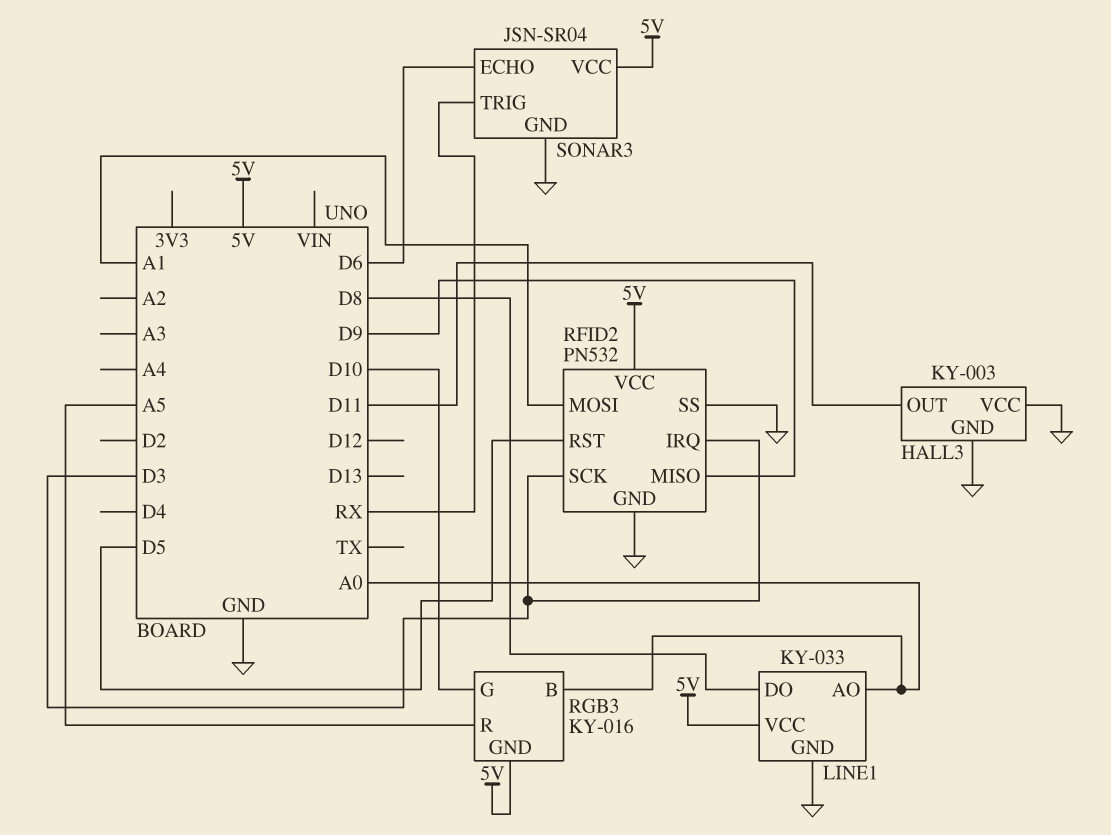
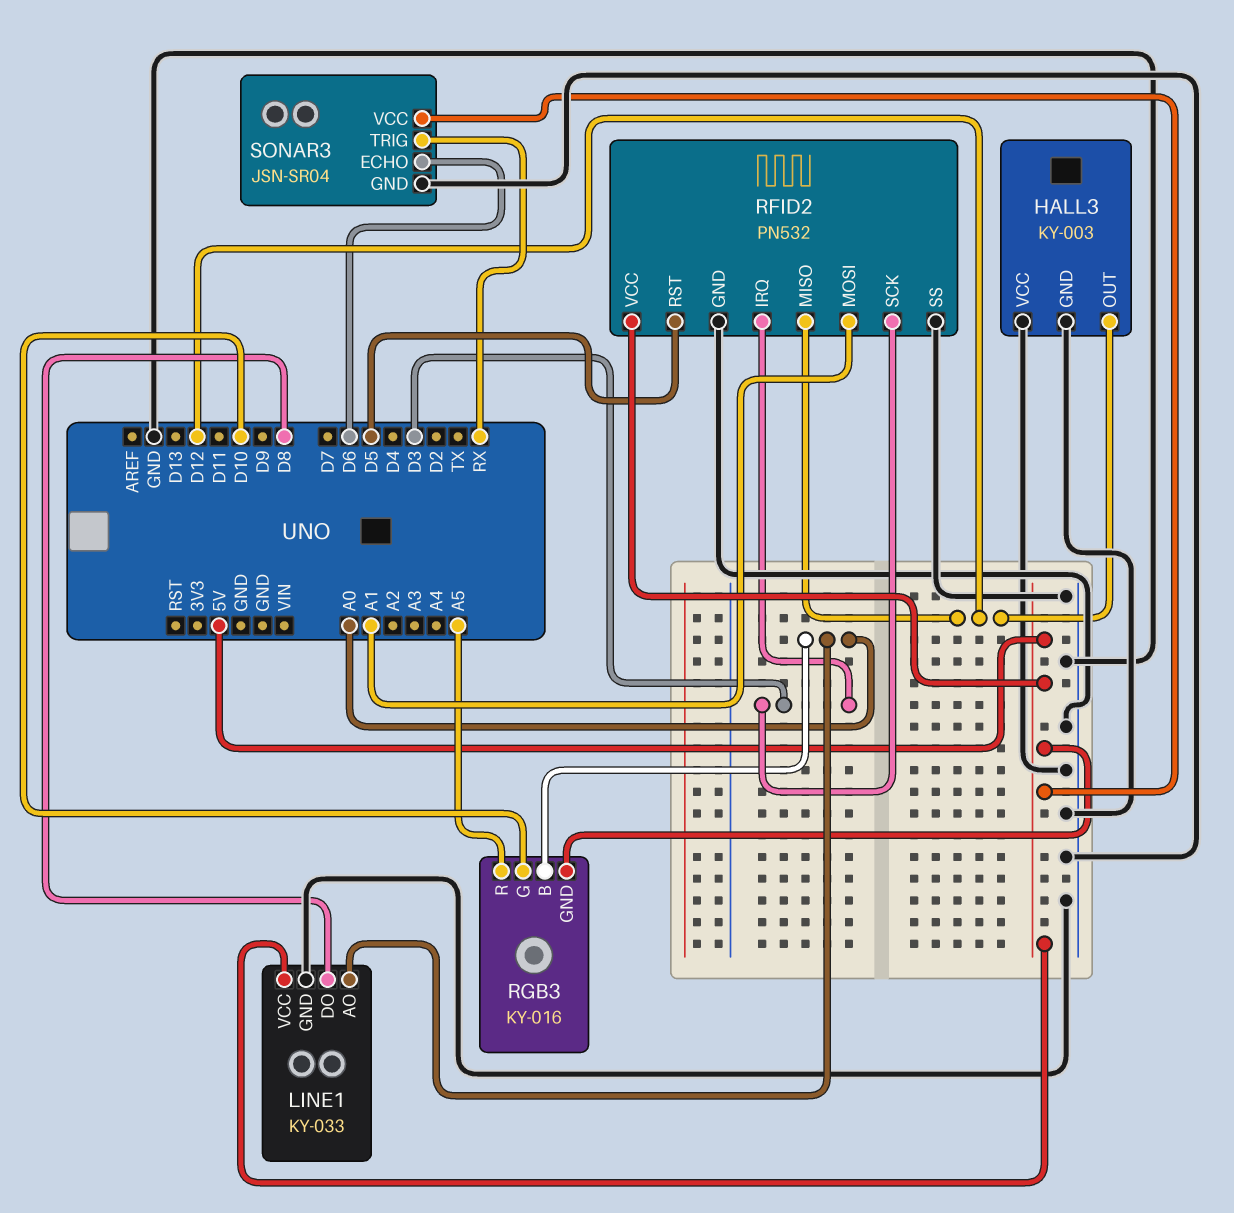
HALL3 pin OUT: D11 -> D12
RFID2 pin MISO: D9 -> D12

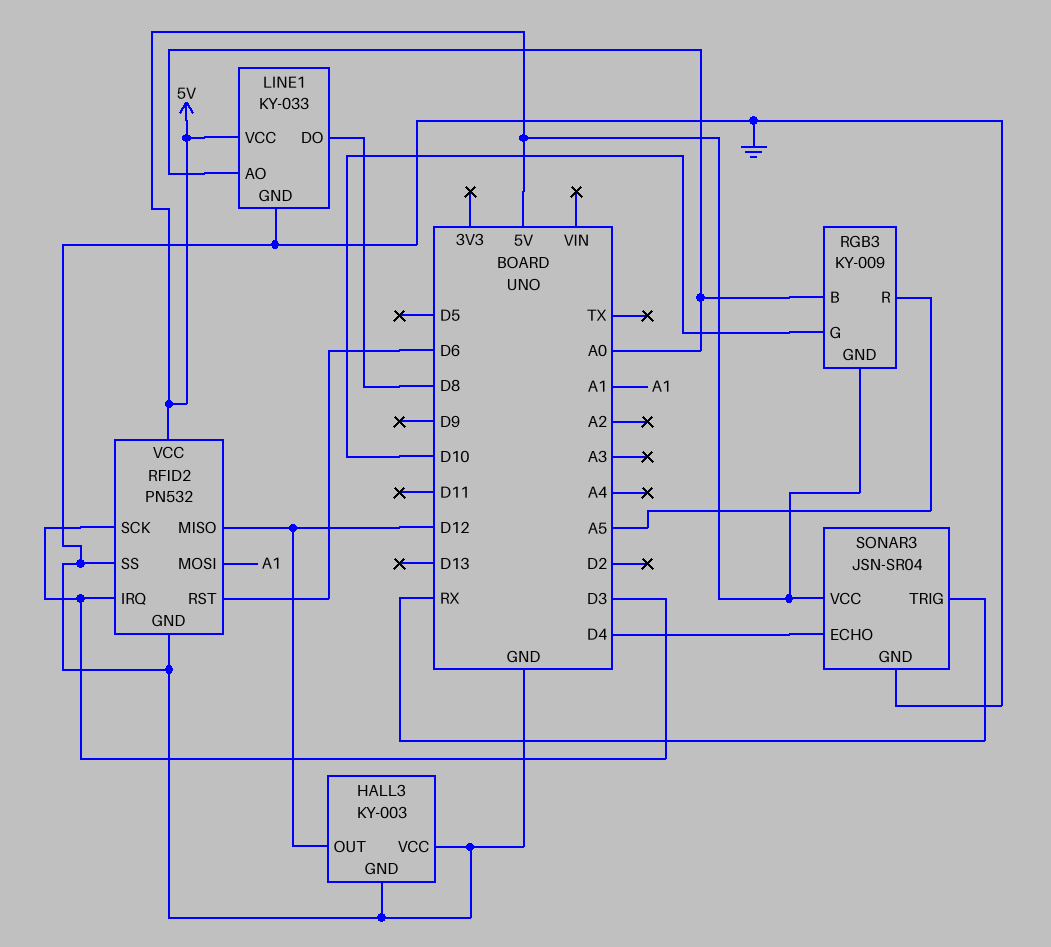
RFID2 pin RST: D5 -> D6
RGB3: KY-016 -> KY-009
SONAR3 pin ECHO: D6 -> D4

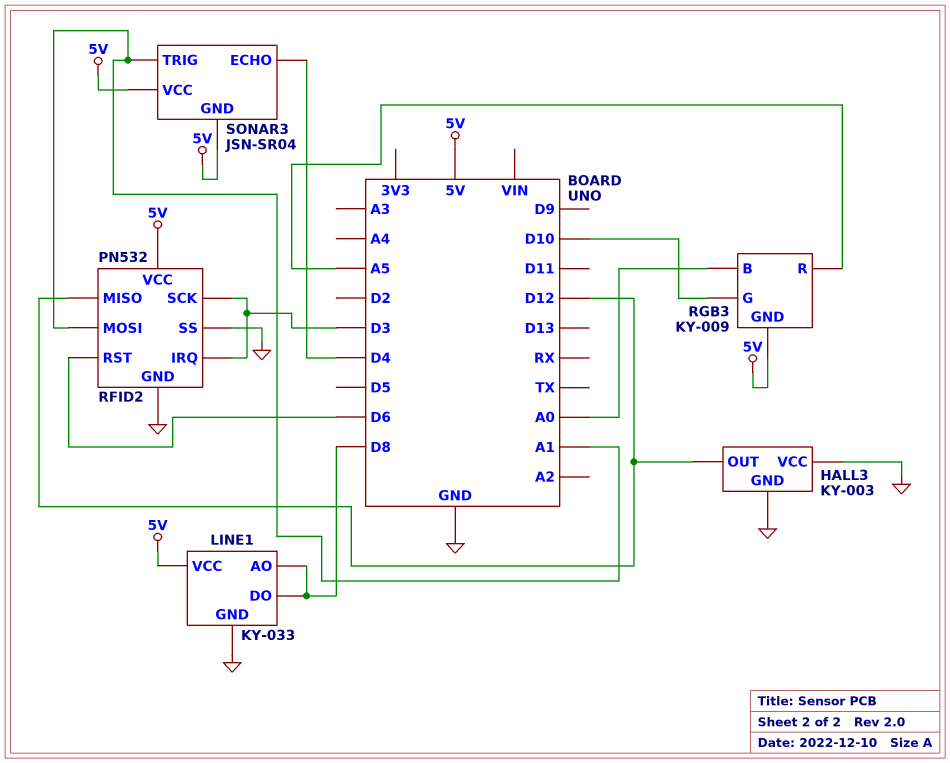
LINE1 pin AO: A0 -> D8
SONAR3 pin GND: GND -> 5V
SONAR3 pin TRIG: RX -> A1

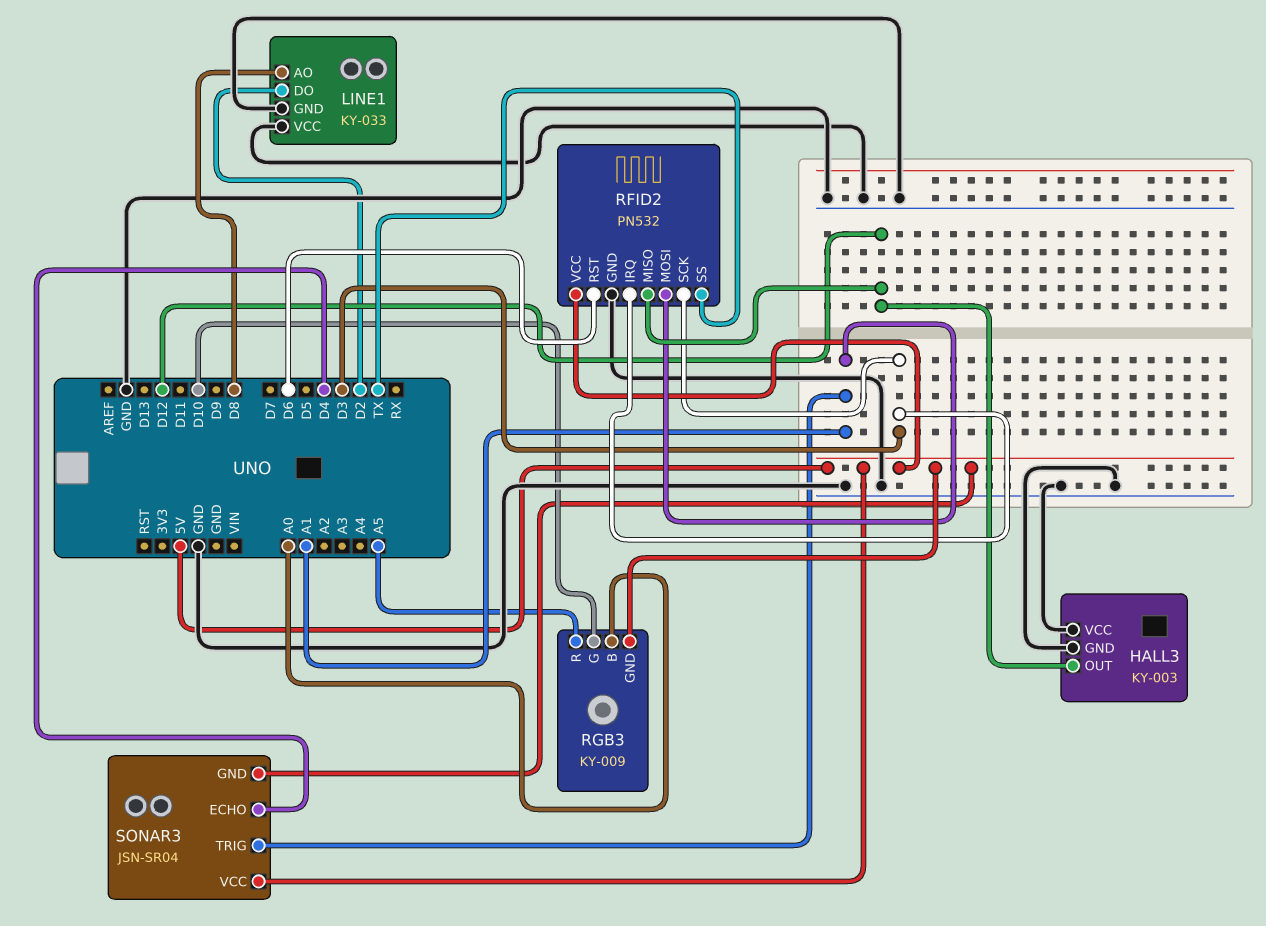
LINE1 pin DO: D8 -> D2
LINE1 pin VCC: 5V -> GND
RFID2 pin SS: GND -> TX

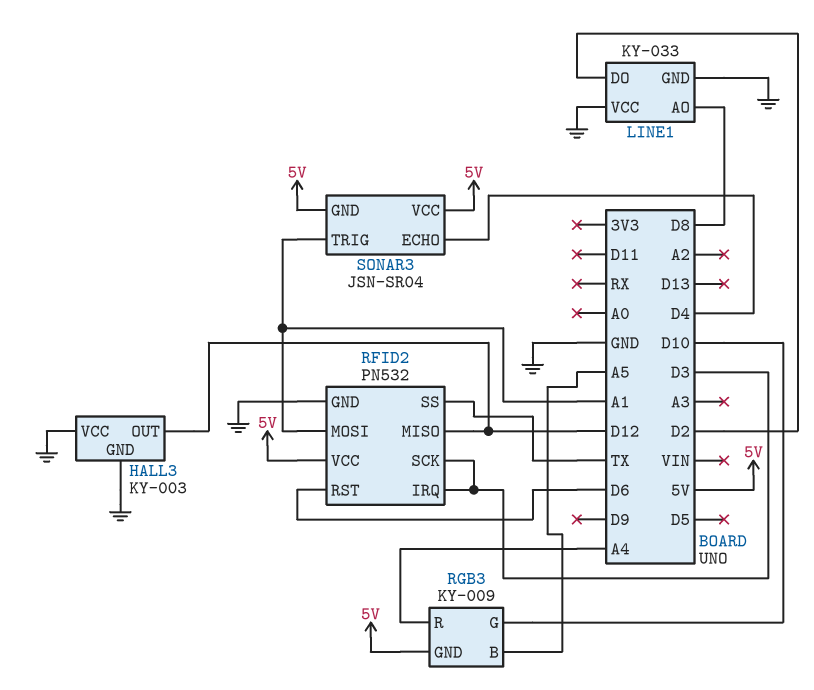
RGB3 pin B: A0 -> A5
RGB3 pin R: A5 -> A4

